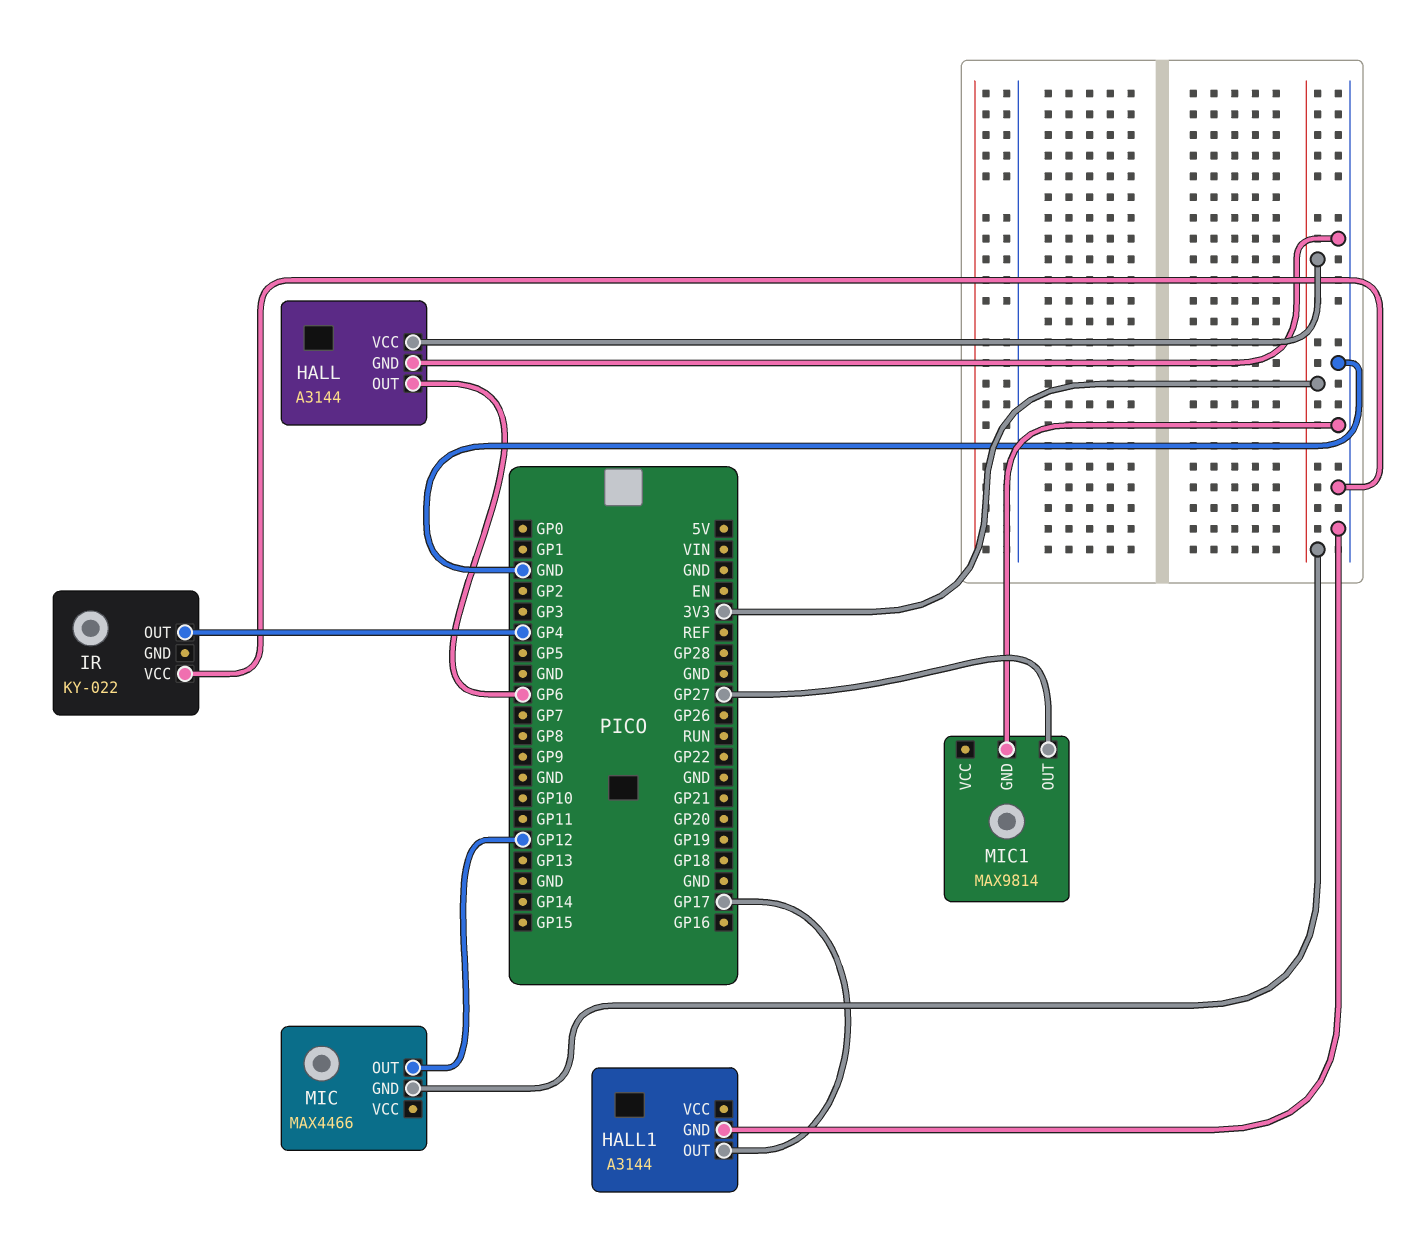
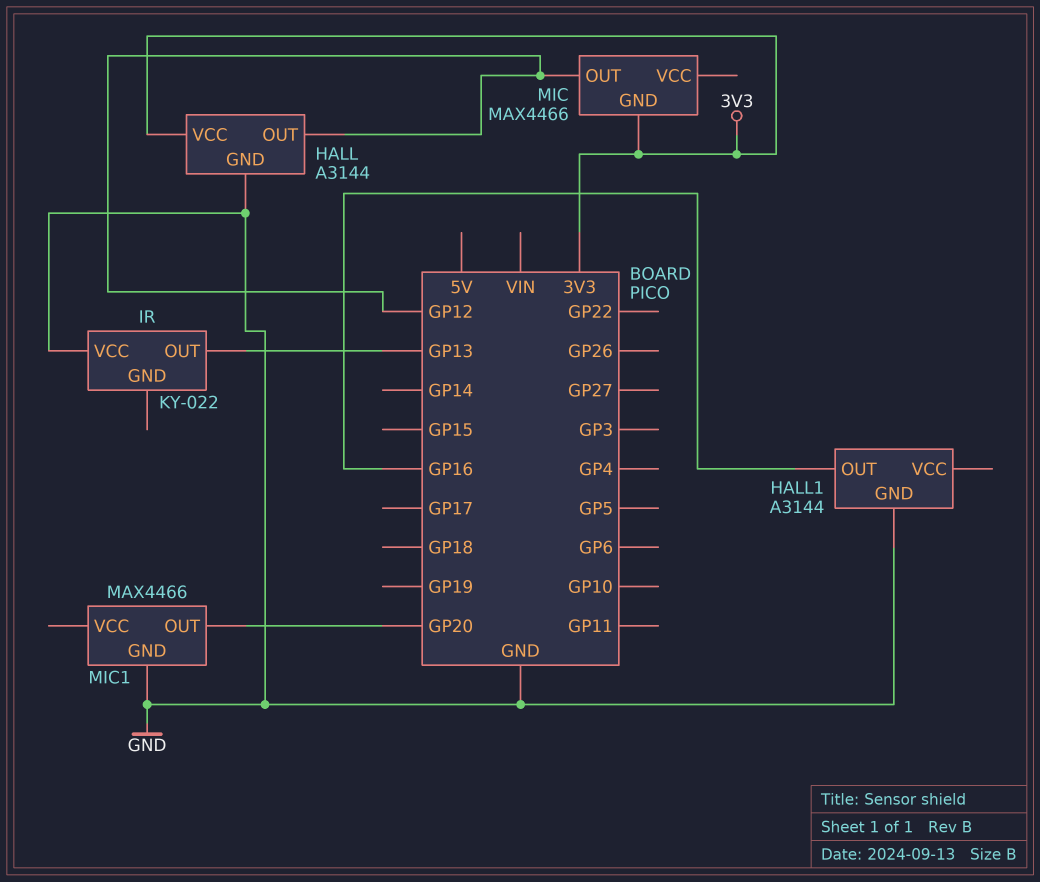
HALL pin OUT: GP6 -> GP12
HALL1 pin OUT: GP17 -> GP16
IR pin OUT: GP4 -> GP13
MIC1: MAX9814 -> MAX4466
MIC1 pin OUT: GP27 -> GP20

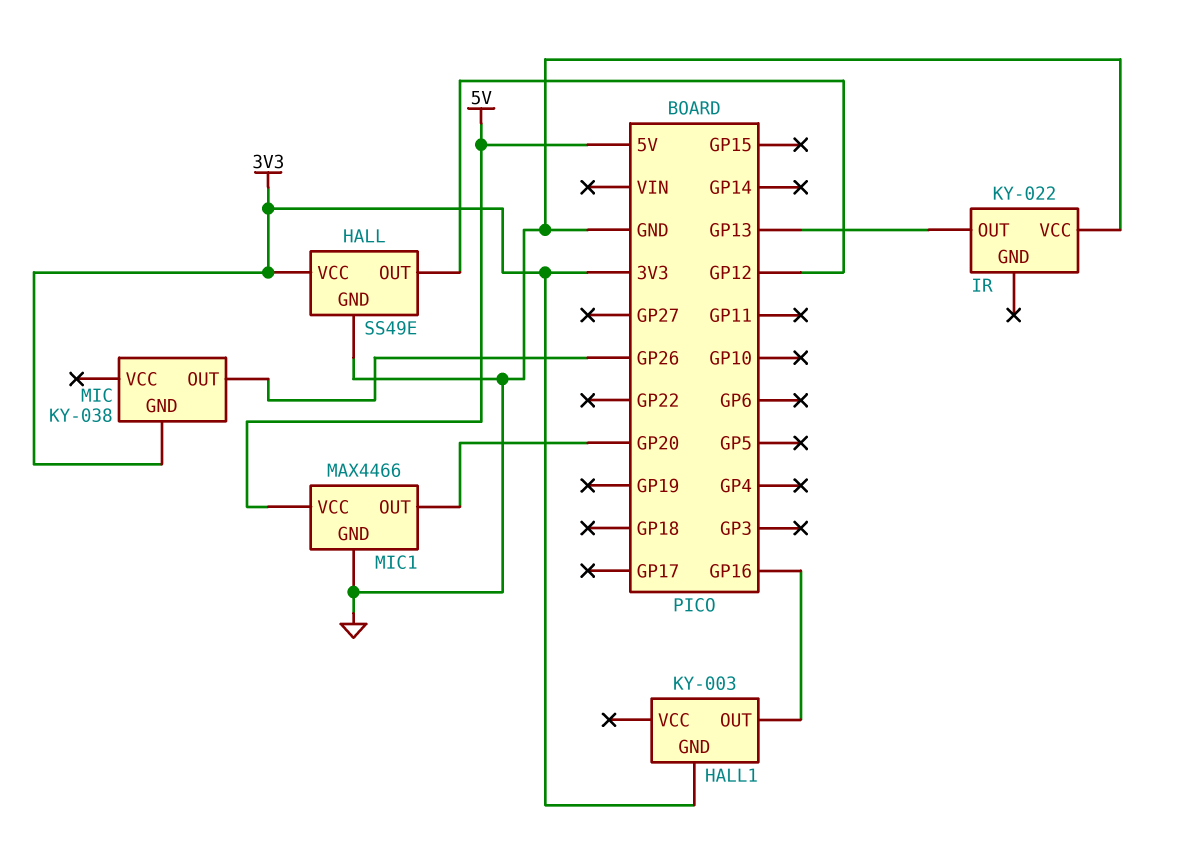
HALL: A3144 -> SS49E
HALL1: A3144 -> KY-003
HALL1 pin GND: GND -> 3V3
MIC: MAX4466 -> KY-038
MIC pin OUT: GP12 -> GP26
MIC1 pin VCC: none -> 5V

